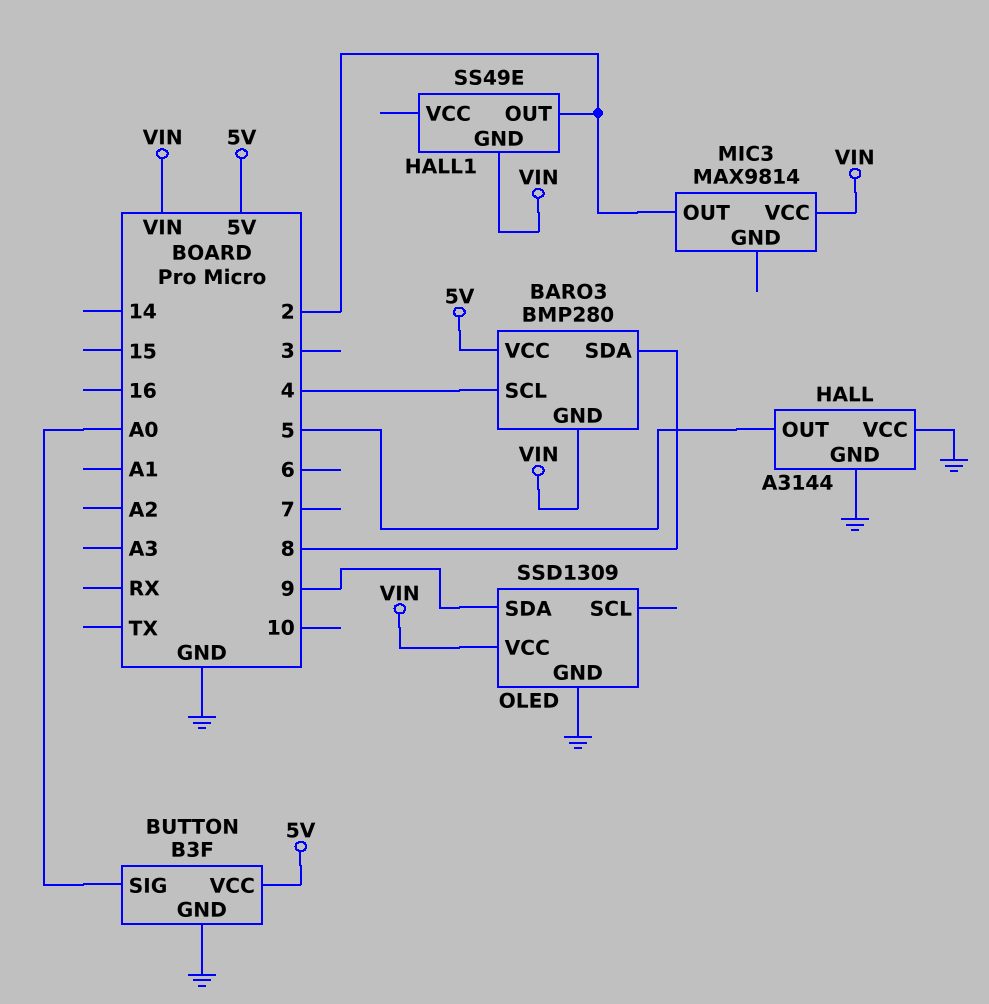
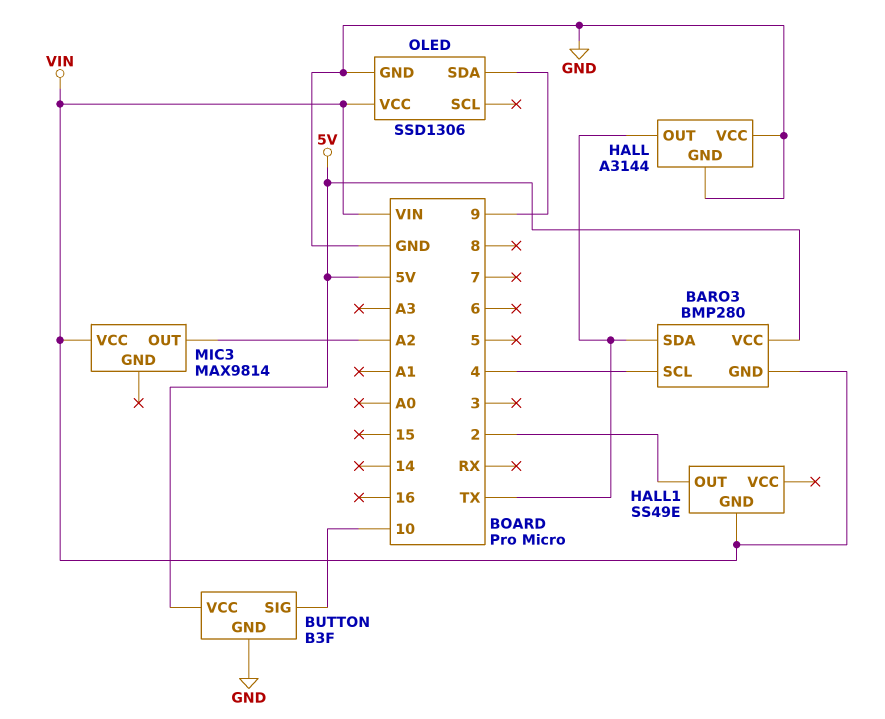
BARO3 pin SDA: 8 -> TX
BUTTON pin SIG: A0 -> 10
HALL pin OUT: 5 -> TX
MIC3 pin OUT: 2 -> A2
OLED: SSD1309 -> SSD1306

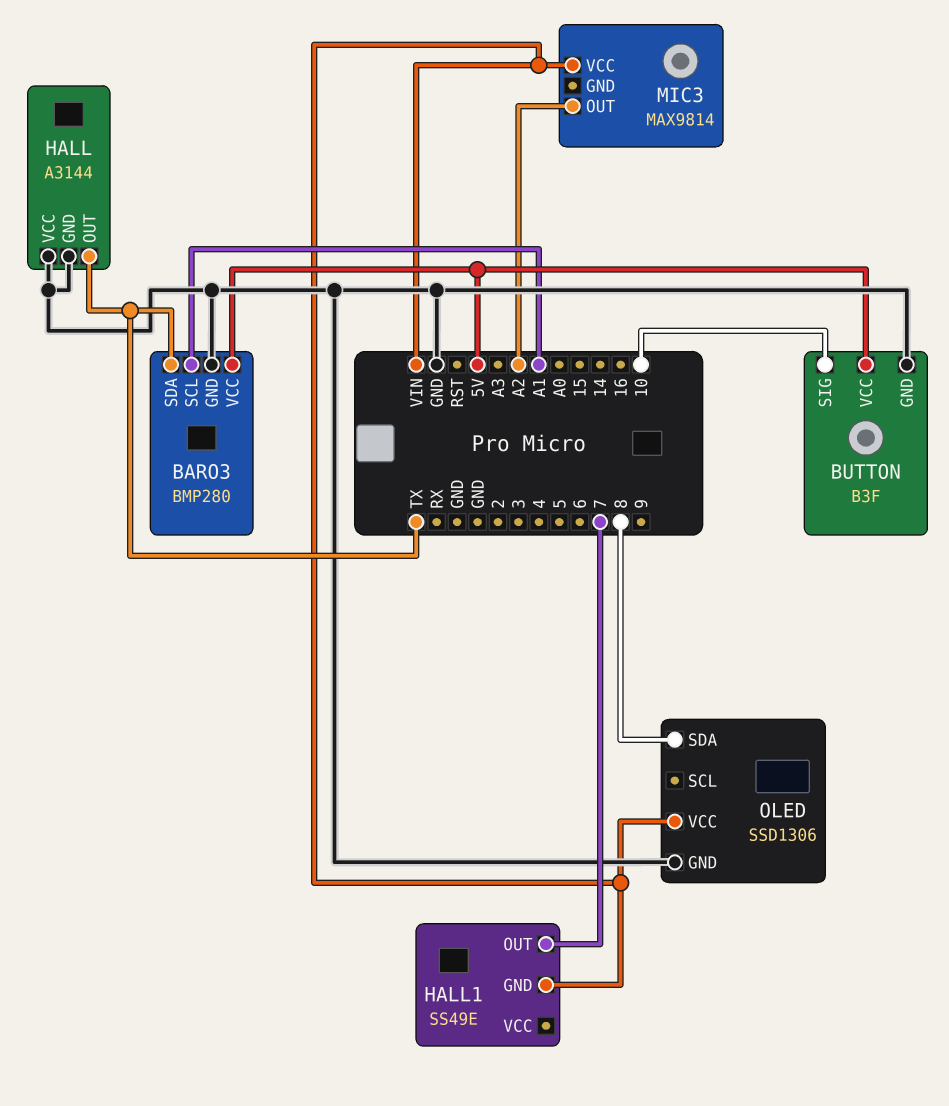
BARO3 pin GND: VIN -> GND
BARO3 pin SCL: 4 -> A1
HALL1 pin OUT: 2 -> 7
OLED pin SDA: 9 -> 8

